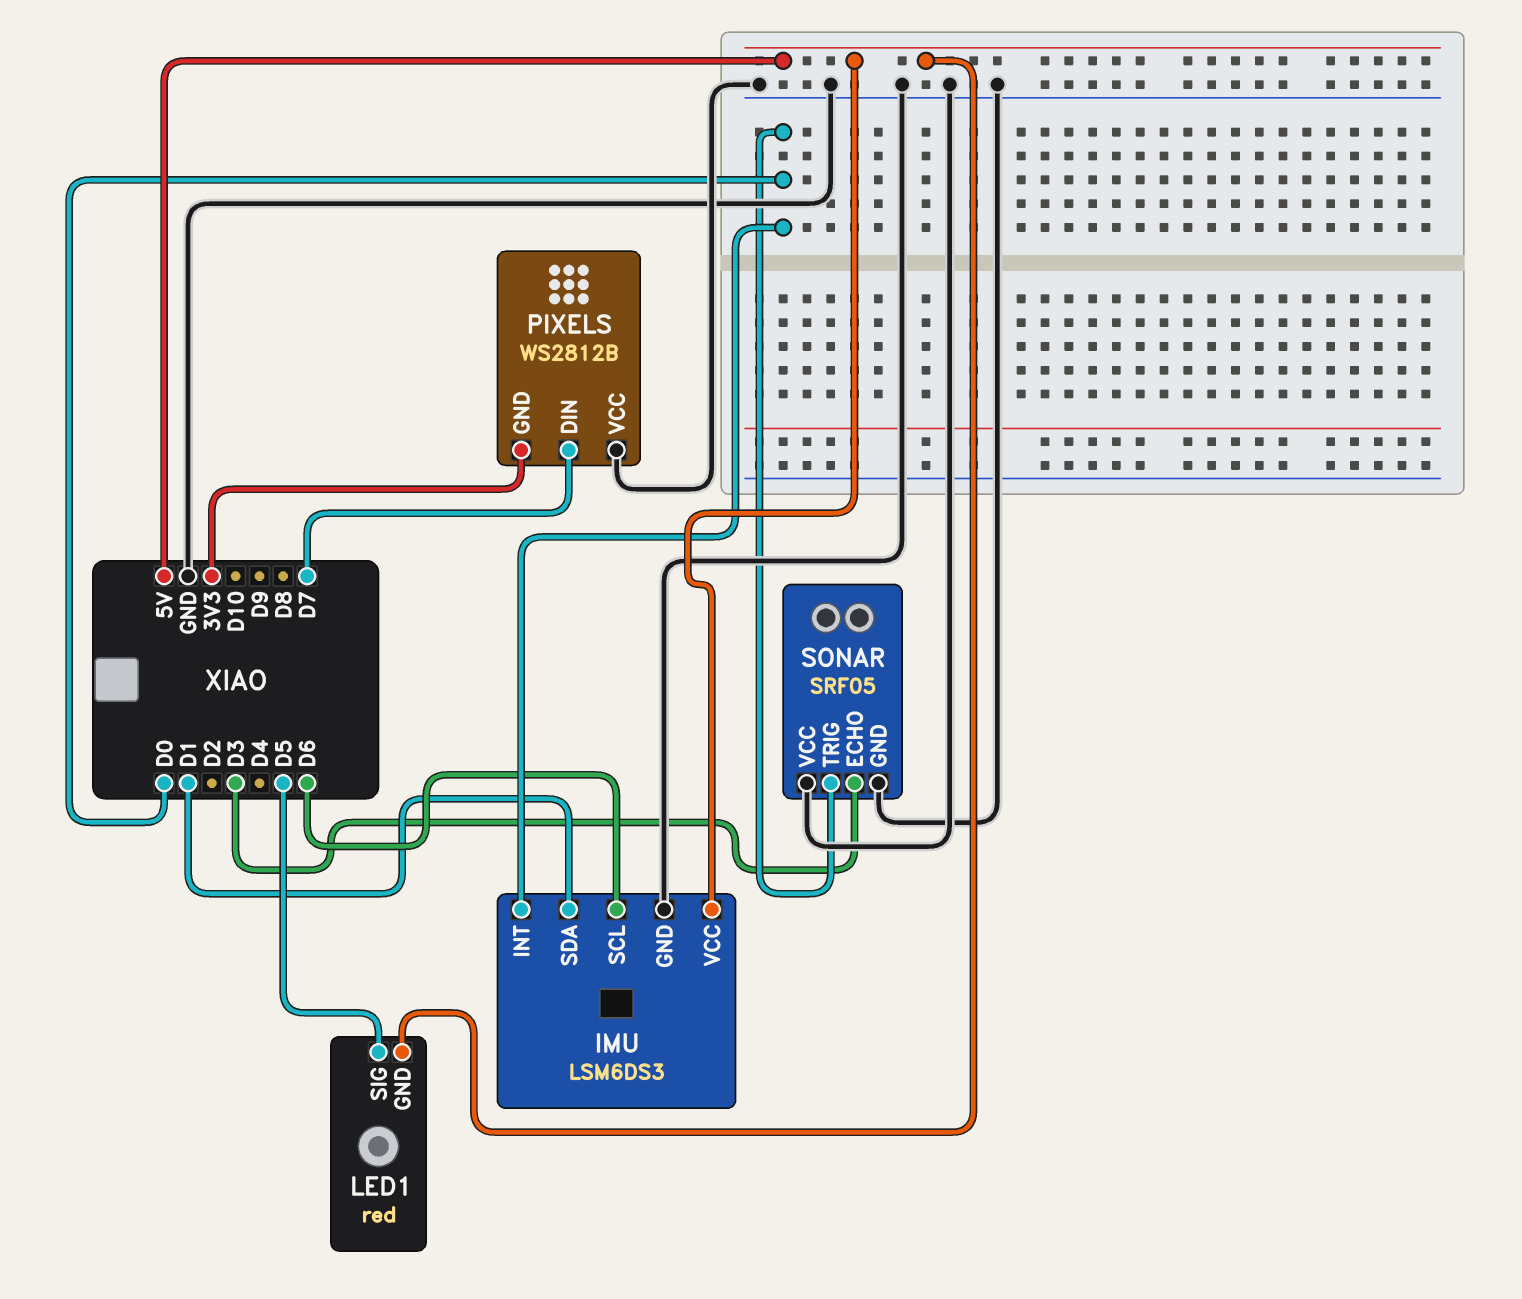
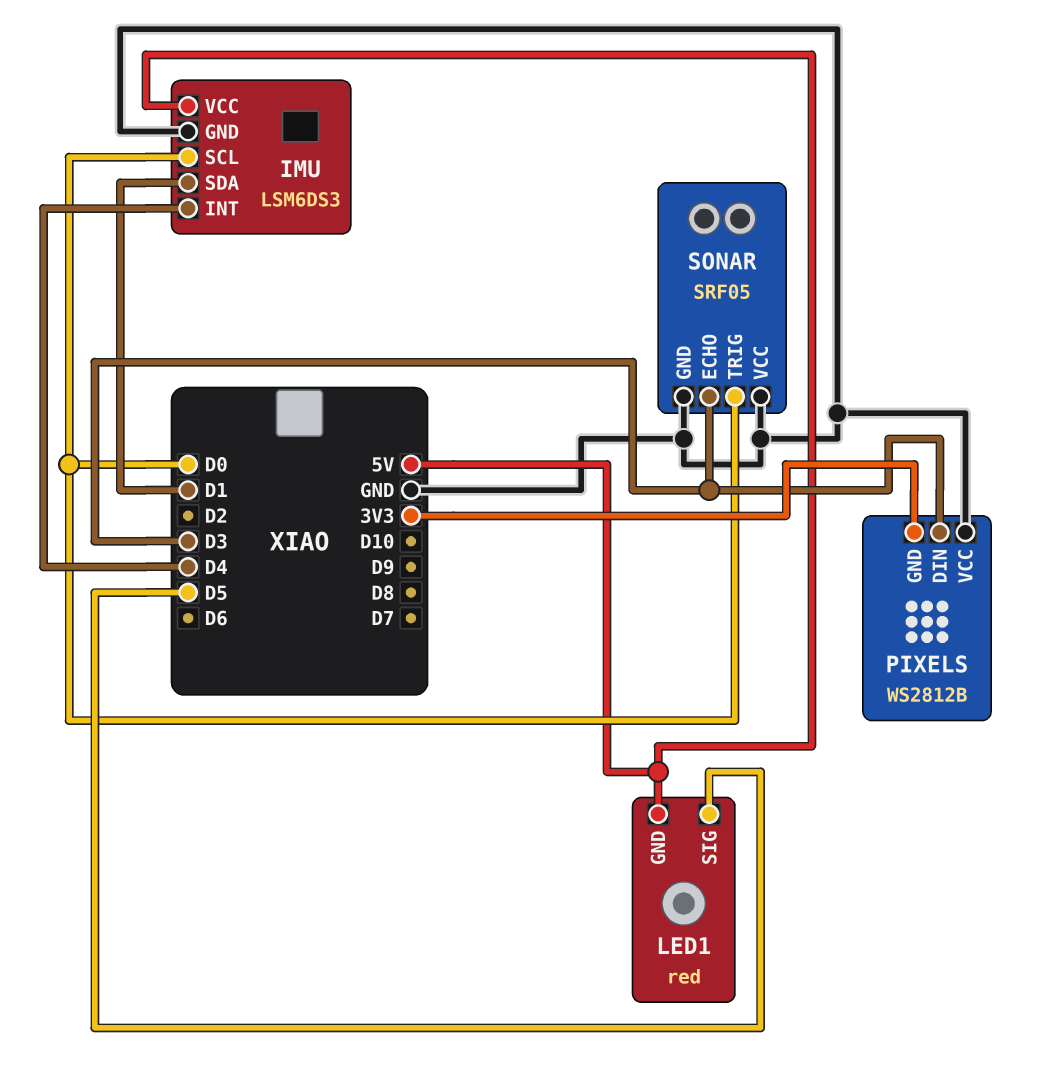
IMU pin INT: D0 -> D4
IMU pin SCL: D6 -> D0
PIXELS pin DIN: D7 -> D3

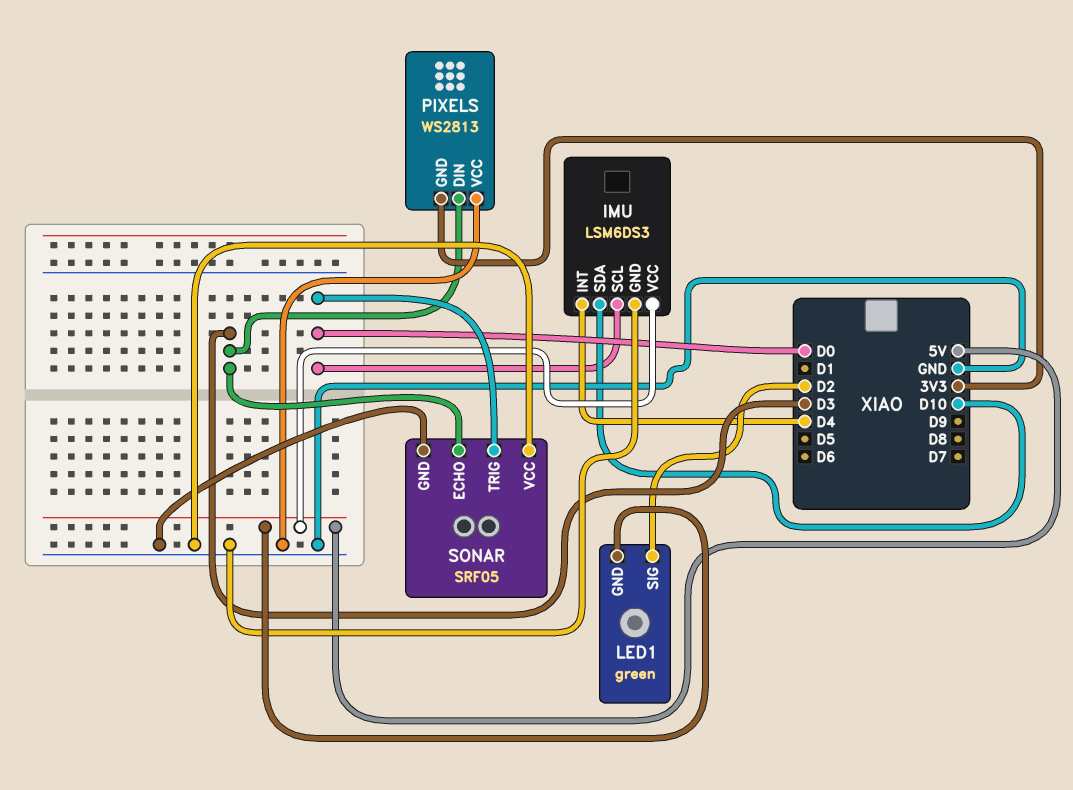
IMU pin SDA: D1 -> D10
LED1: red -> green
LED1 pin SIG: D5 -> D2
PIXELS: WS2812B -> WS2813

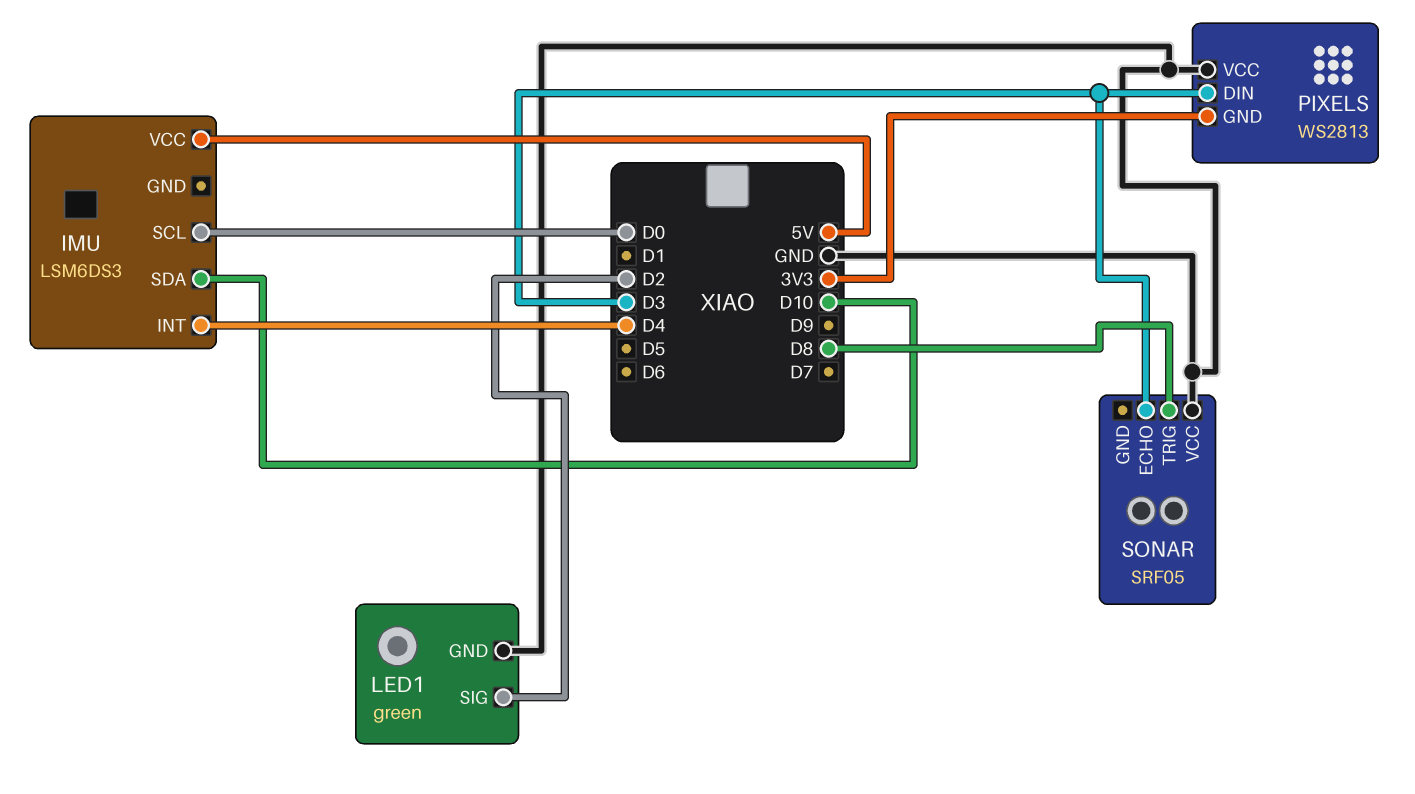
IMU pin GND: GND -> none
LED1 pin GND: 5V -> GND
SONAR pin GND: GND -> none
SONAR pin TRIG: D0 -> D8

